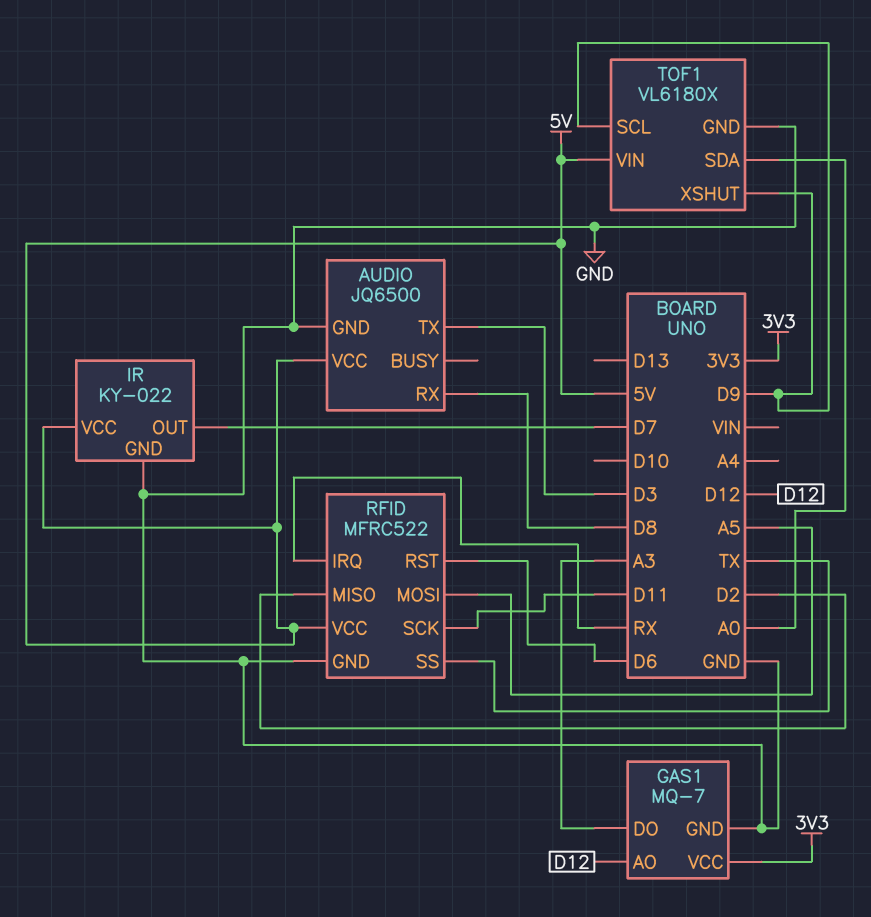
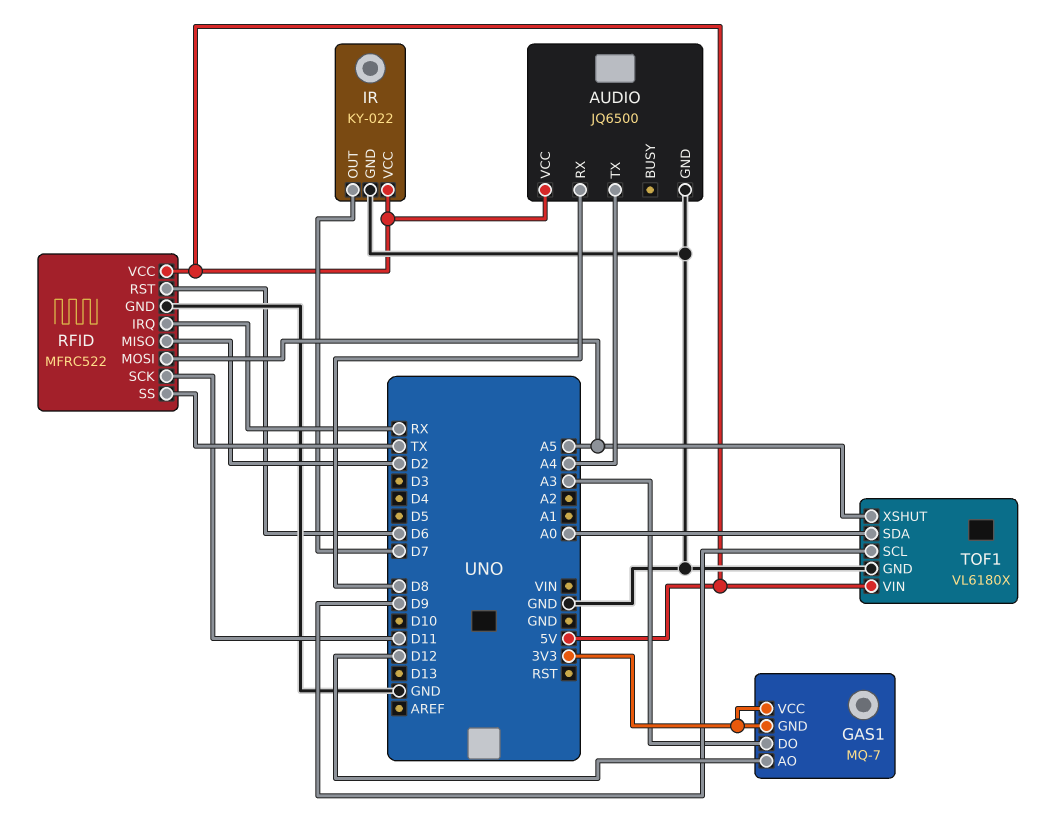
AUDIO pin TX: D3 -> A4
GAS1 pin GND: GND -> 3V3
TOF1 pin XSHUT: D9 -> A5

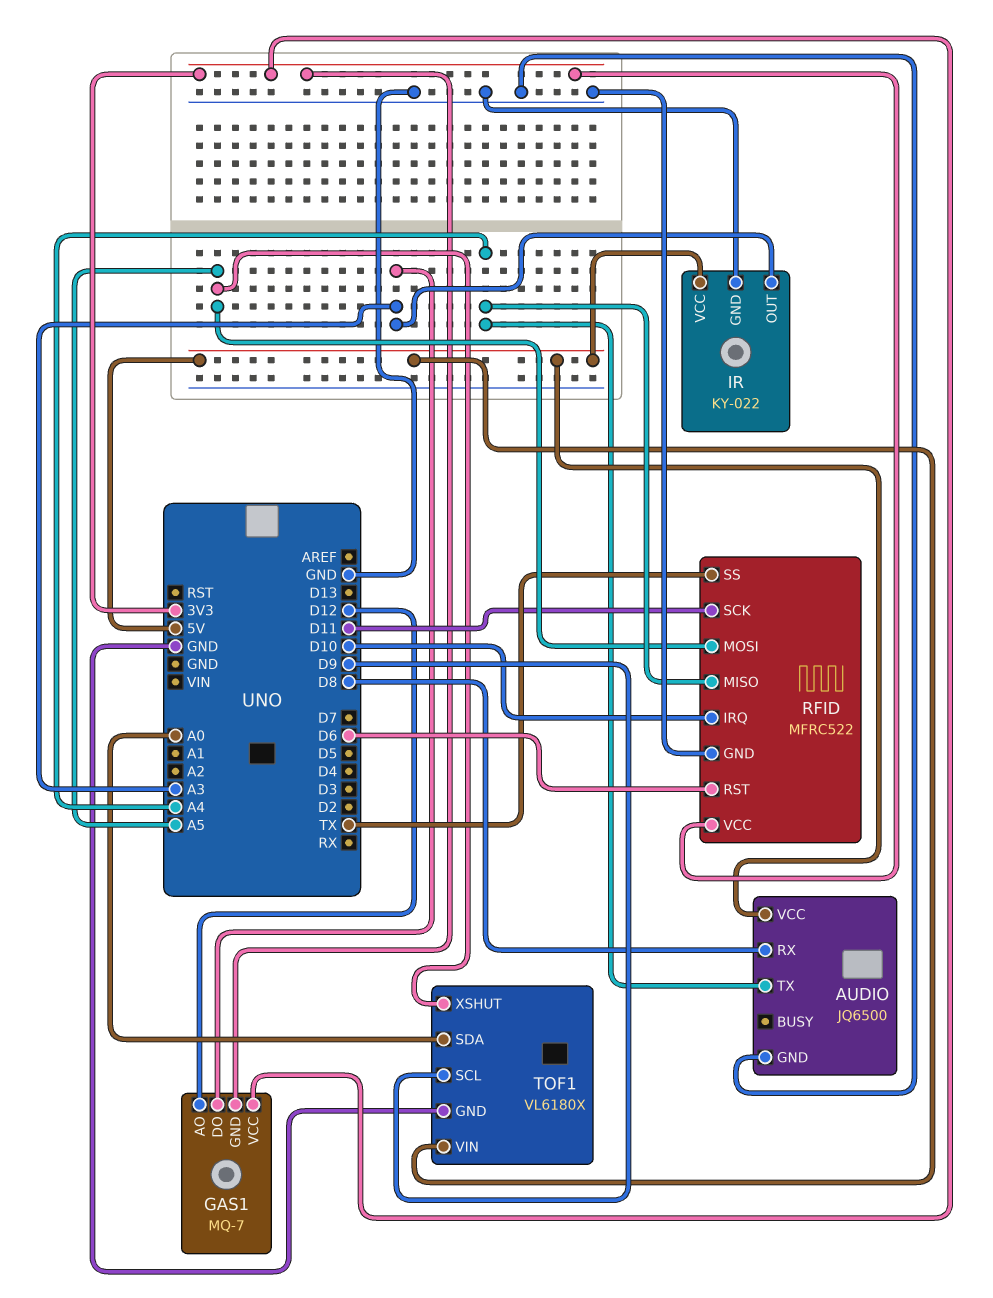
IR pin OUT: D7 -> A3
RFID pin IRQ: RX -> D10
RFID pin MISO: D2 -> A4
RFID pin VCC: 5V -> 3V3

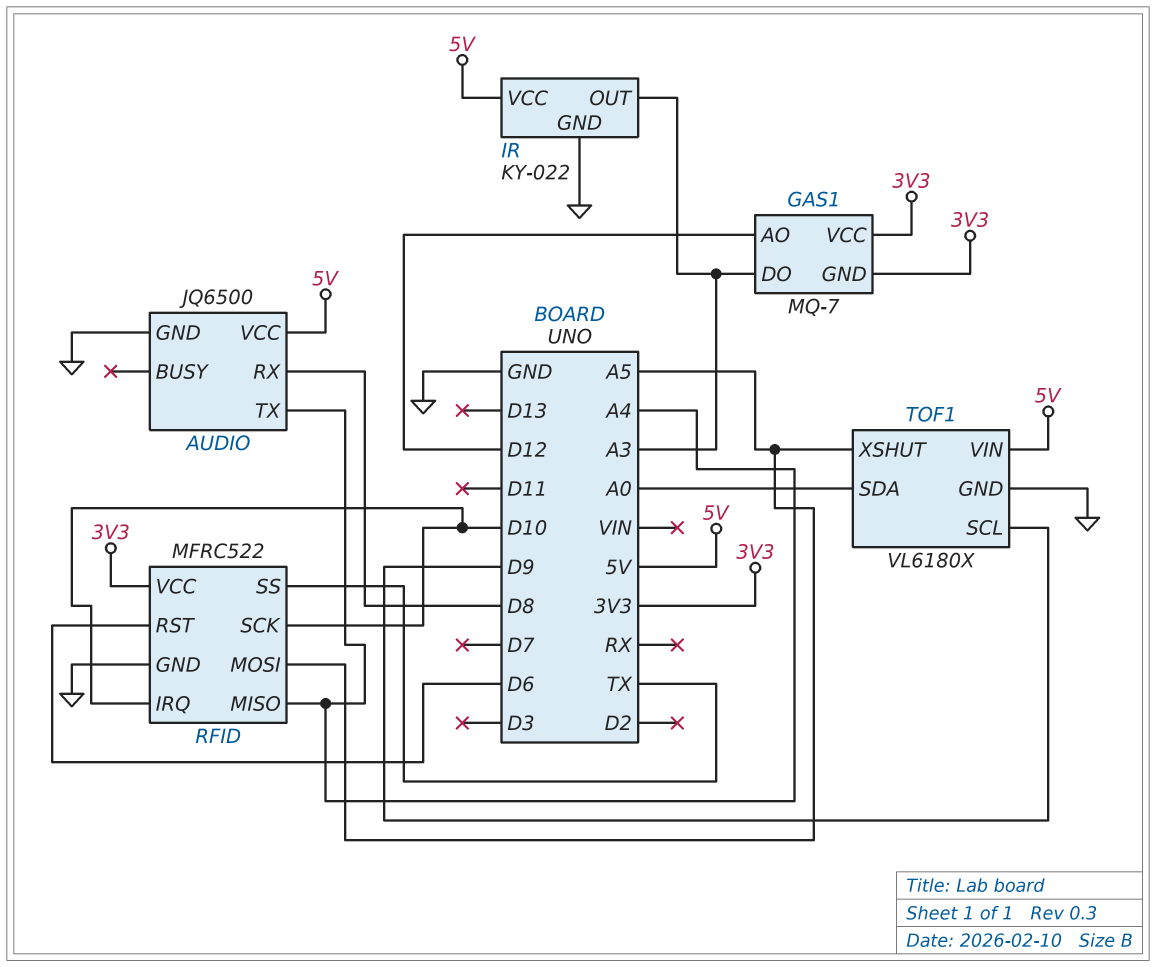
RFID pin SCK: D11 -> D10

